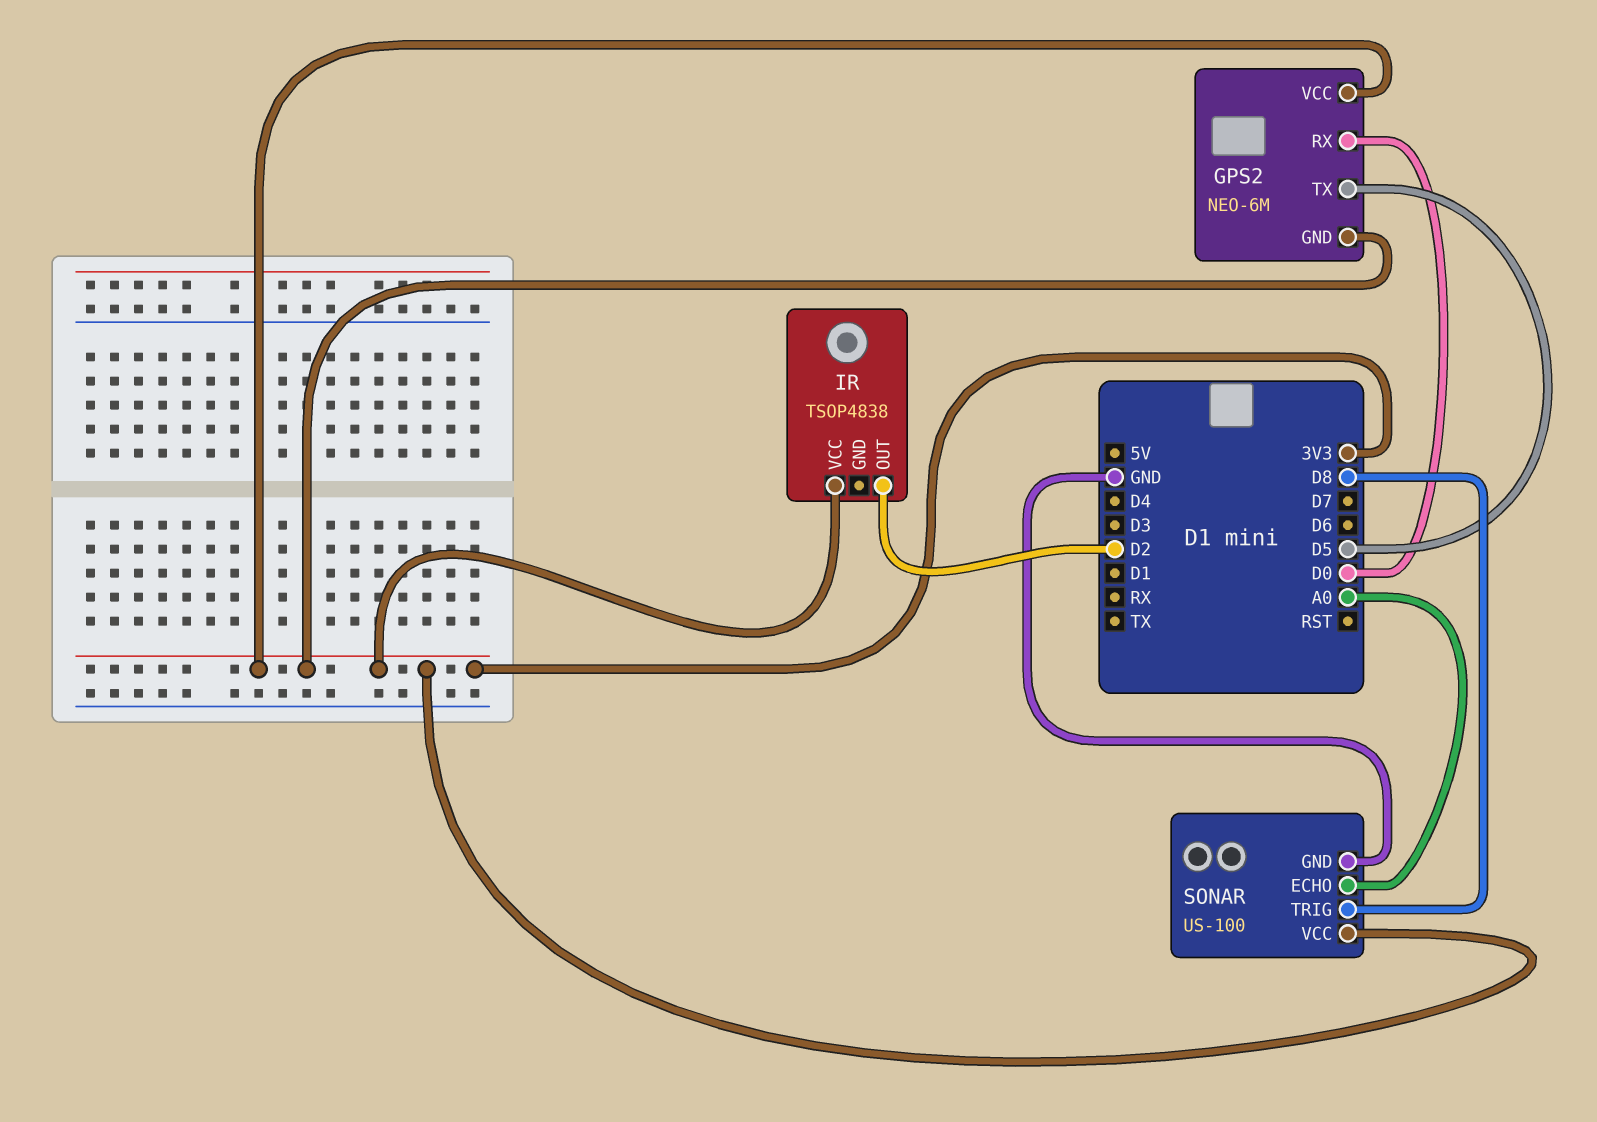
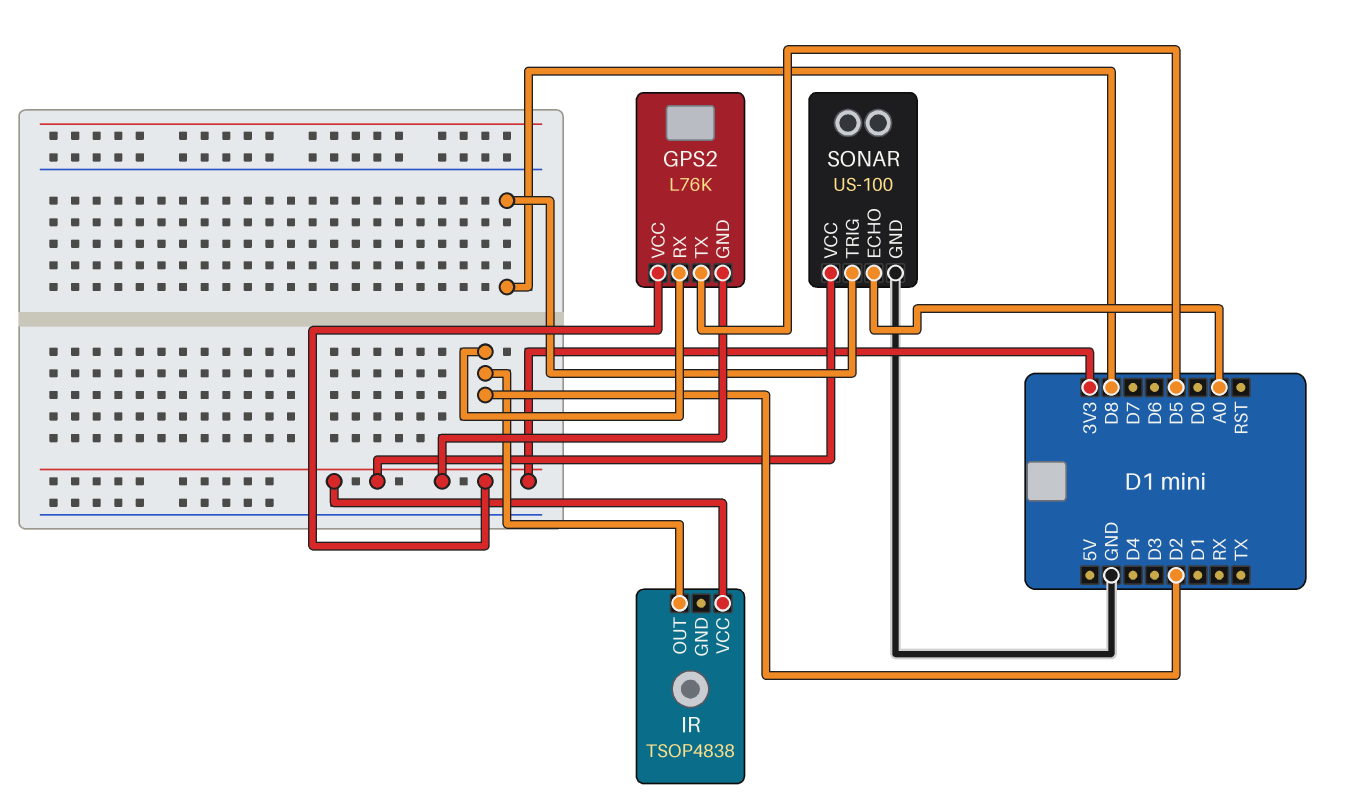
GPS2: NEO-6M -> L76K
GPS2 pin RX: D0 -> D2

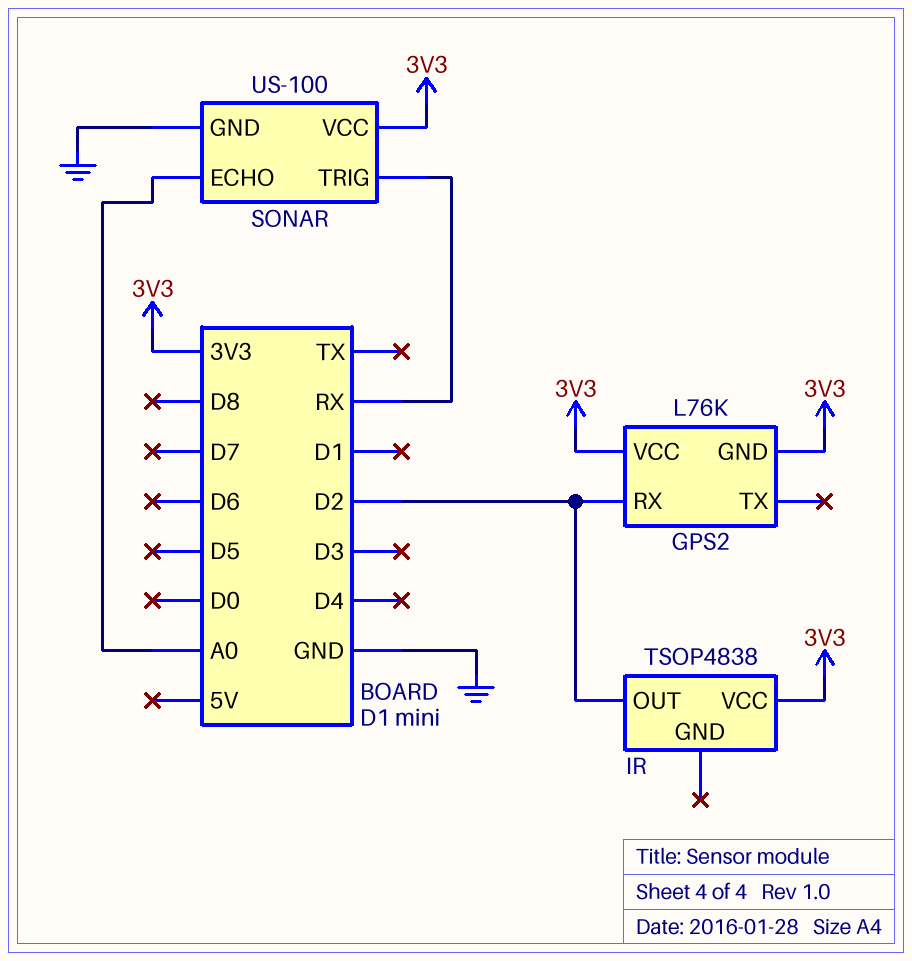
GPS2 pin TX: D5 -> none
SONAR pin TRIG: D8 -> RX

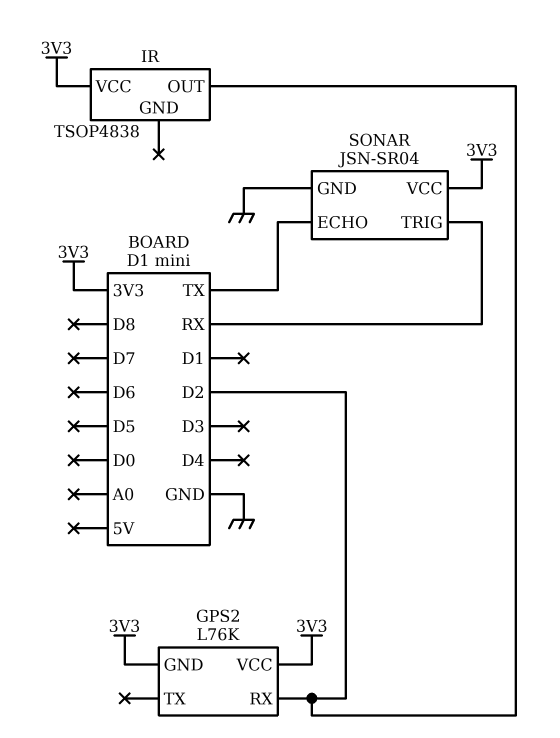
SONAR: US-100 -> JSN-SR04
SONAR pin ECHO: A0 -> TX

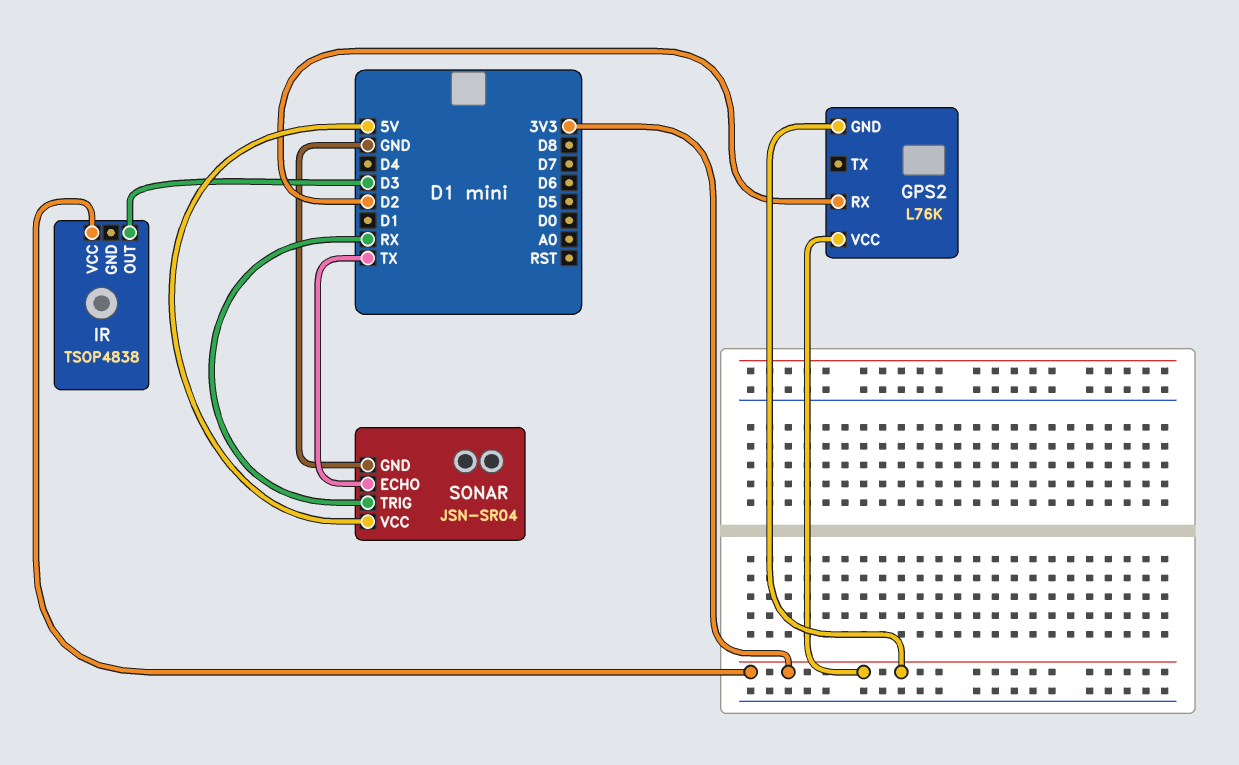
IR pin OUT: D2 -> D3
SONAR pin VCC: 3V3 -> 5V

